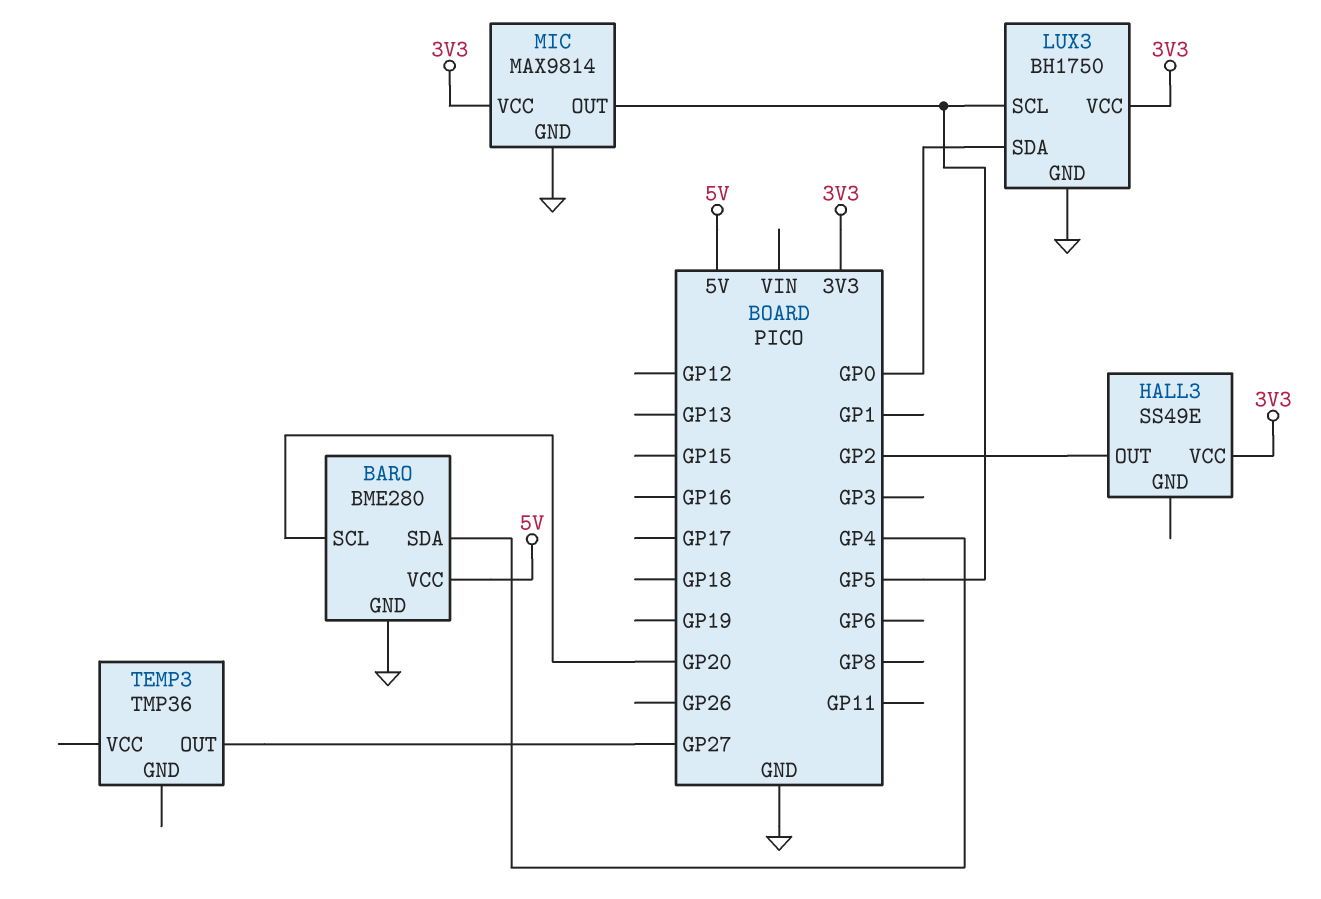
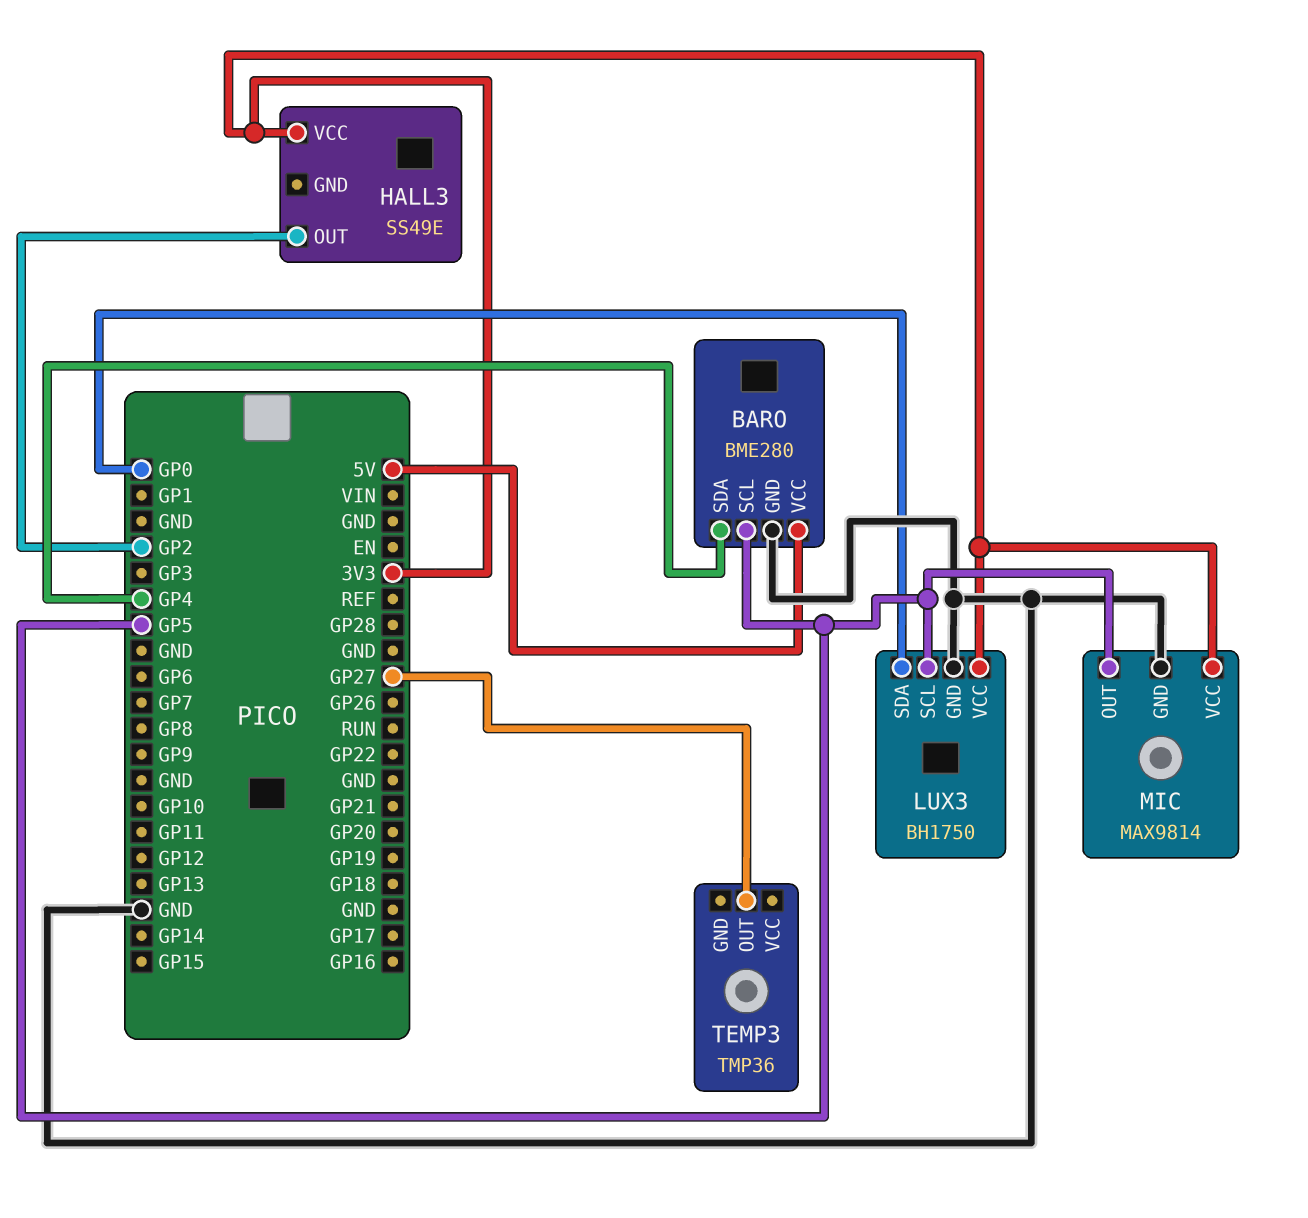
BARO pin SCL: GP20 -> GP5

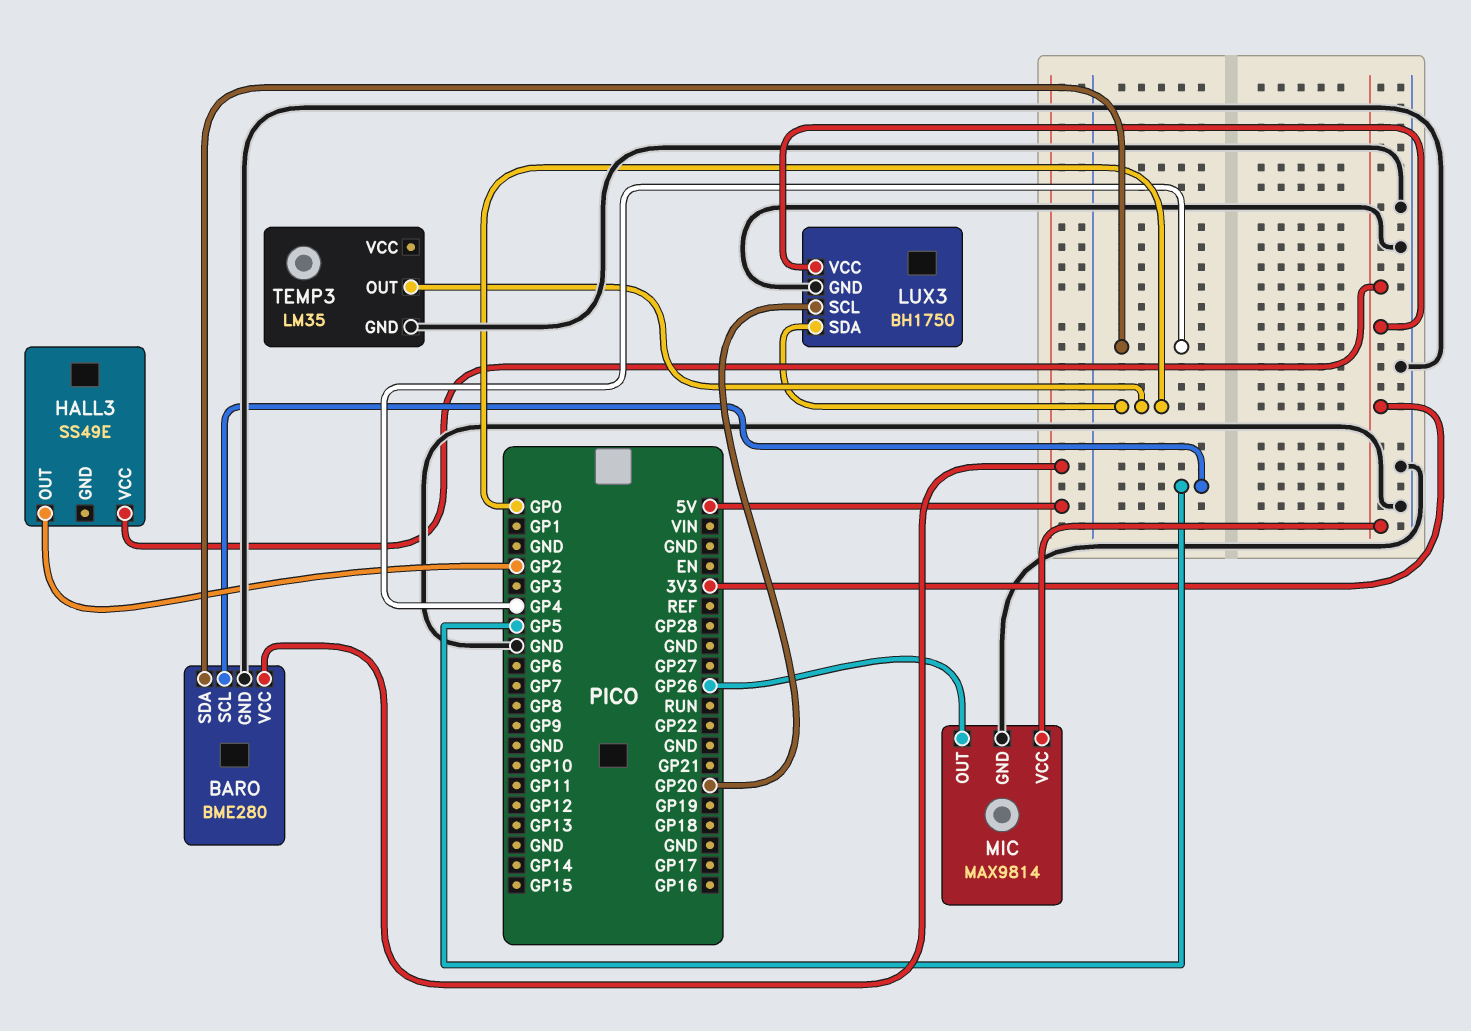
LUX3 pin SCL: GP5 -> GP20
MIC pin OUT: GP5 -> GP26
TEMP3: TMP36 -> LM35
TEMP3 pin GND: none -> GND
TEMP3 pin OUT: GP27 -> GP0

